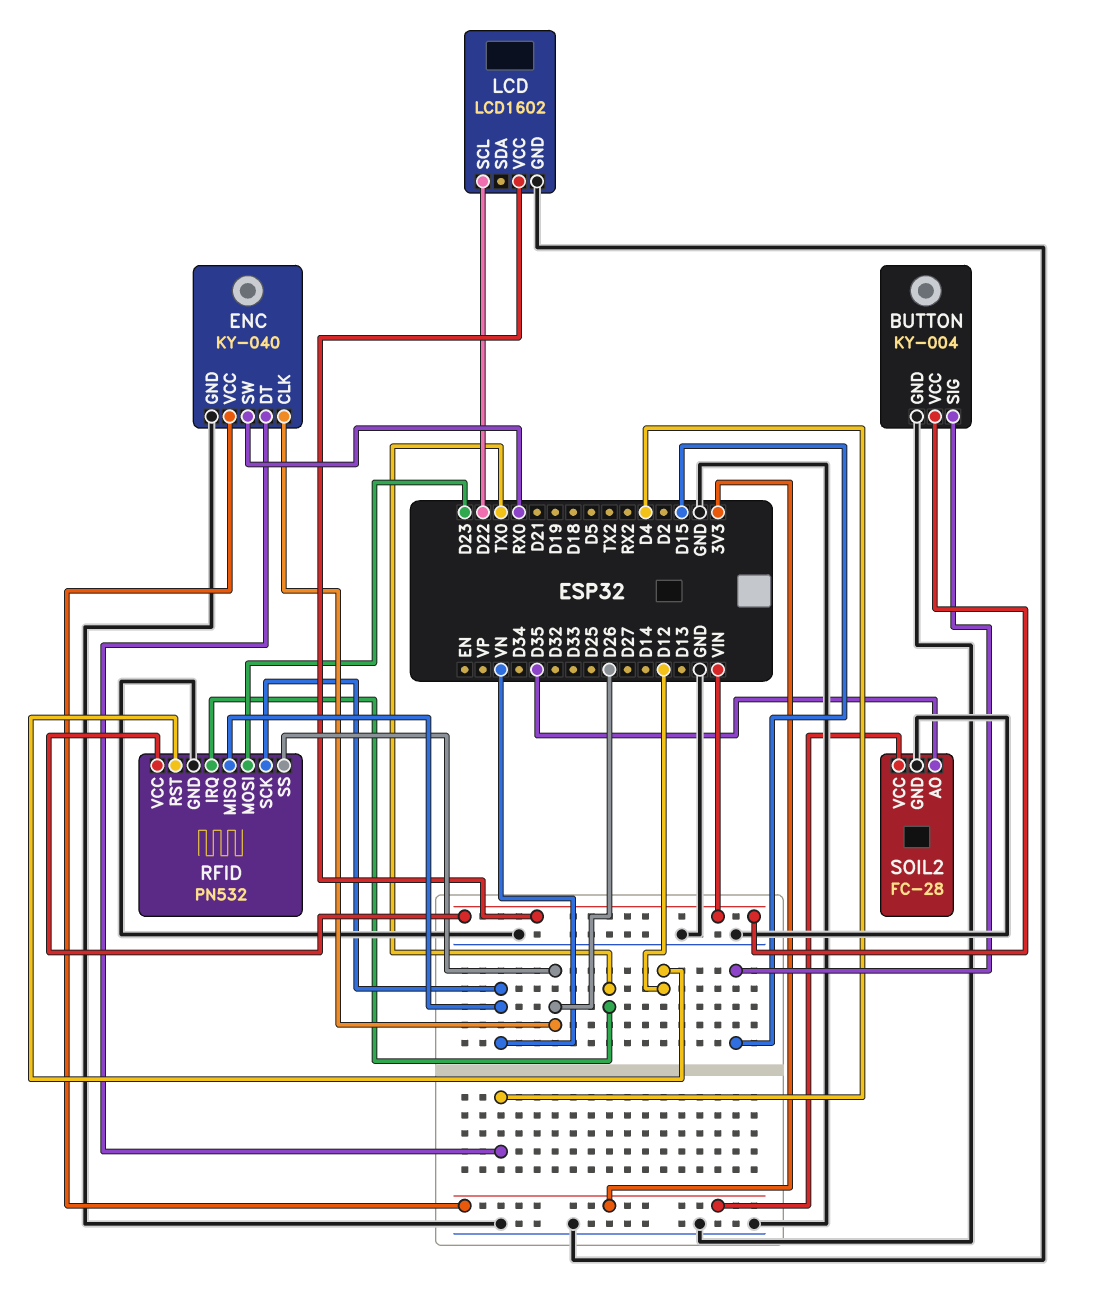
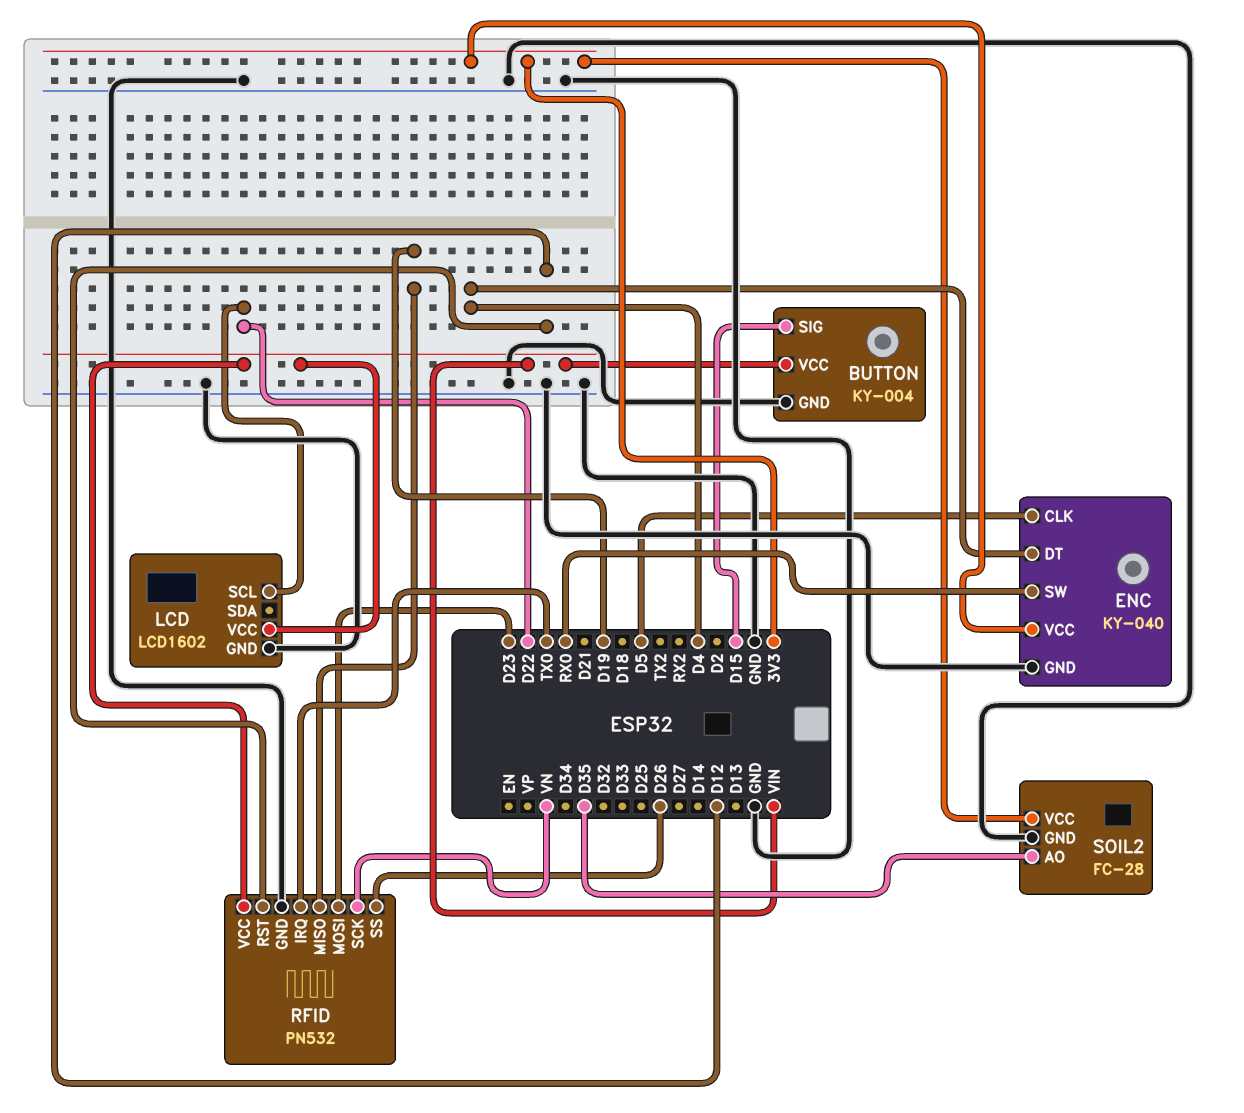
ENC pin CLK: D26 -> D5
RFID pin MISO: VN -> D19

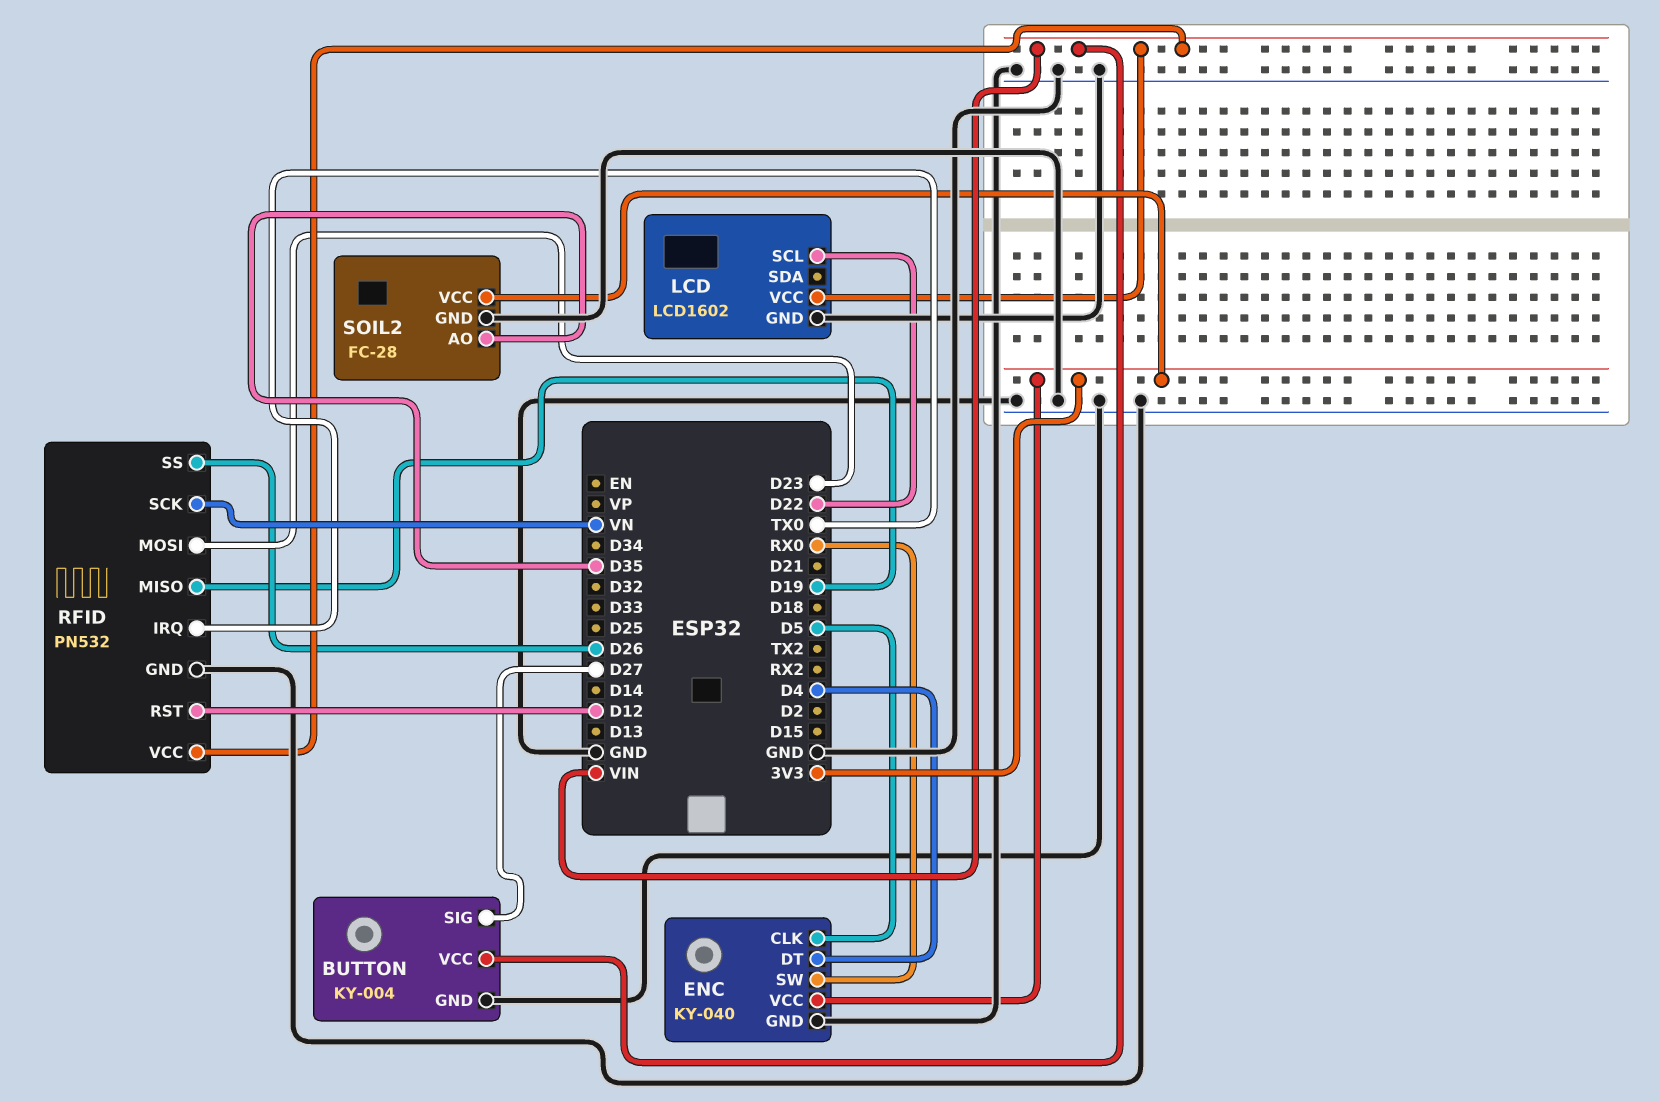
BUTTON pin SIG: D15 -> D27

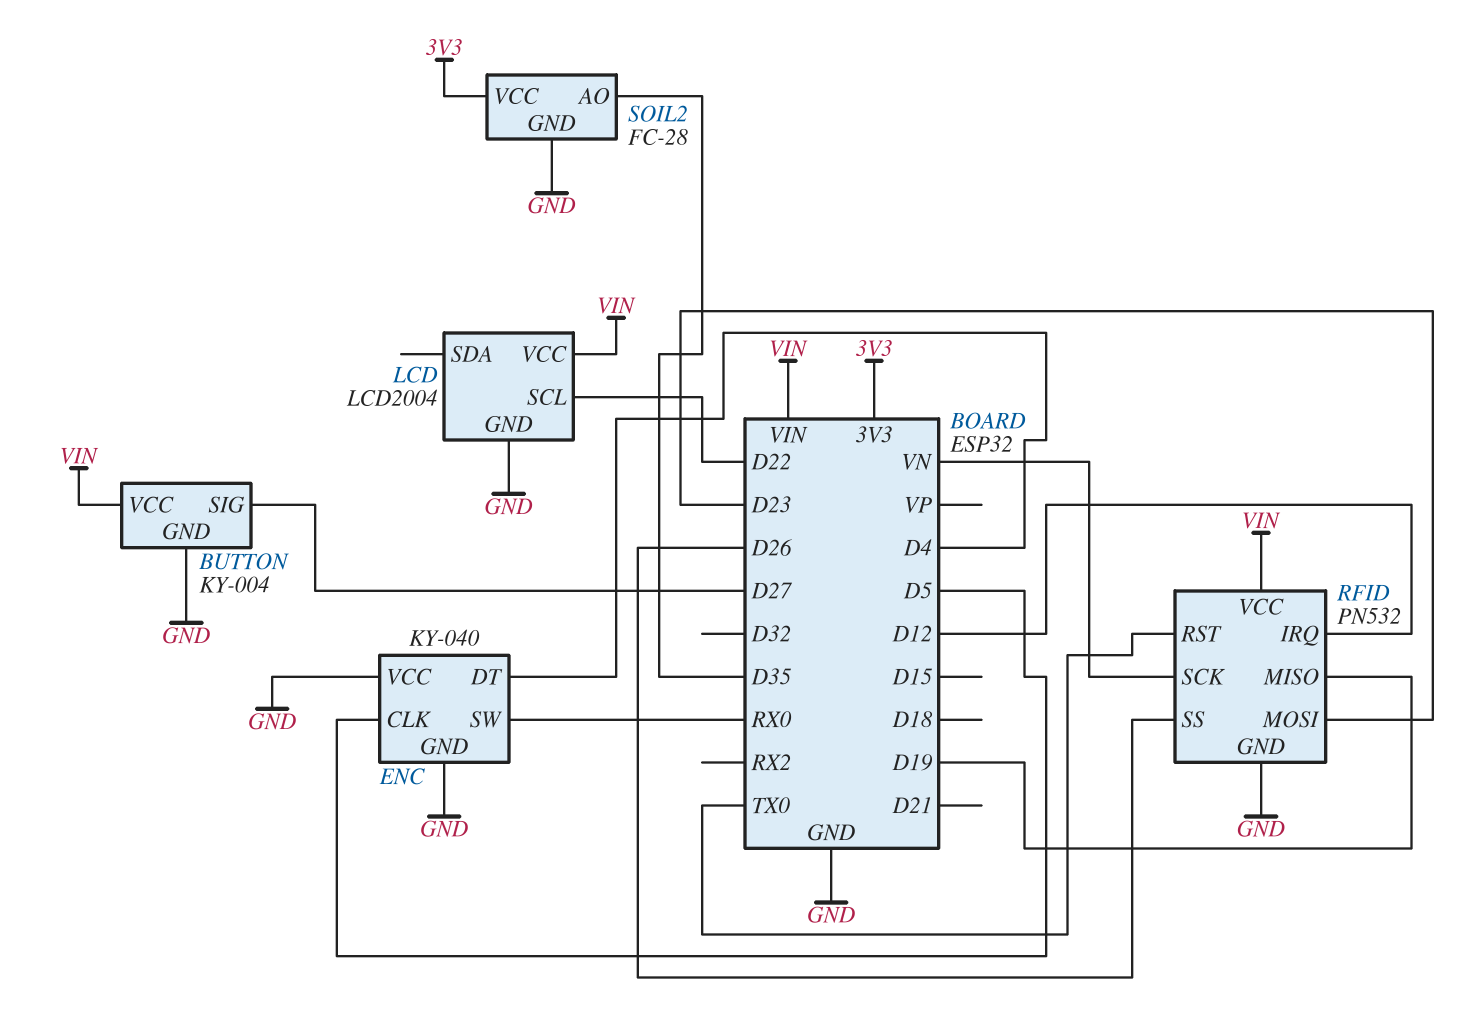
ENC pin VCC: 3V3 -> GND
LCD: LCD1602 -> LCD2004
RFID pin IRQ: TX0 -> D12
RFID pin RST: D12 -> TX0

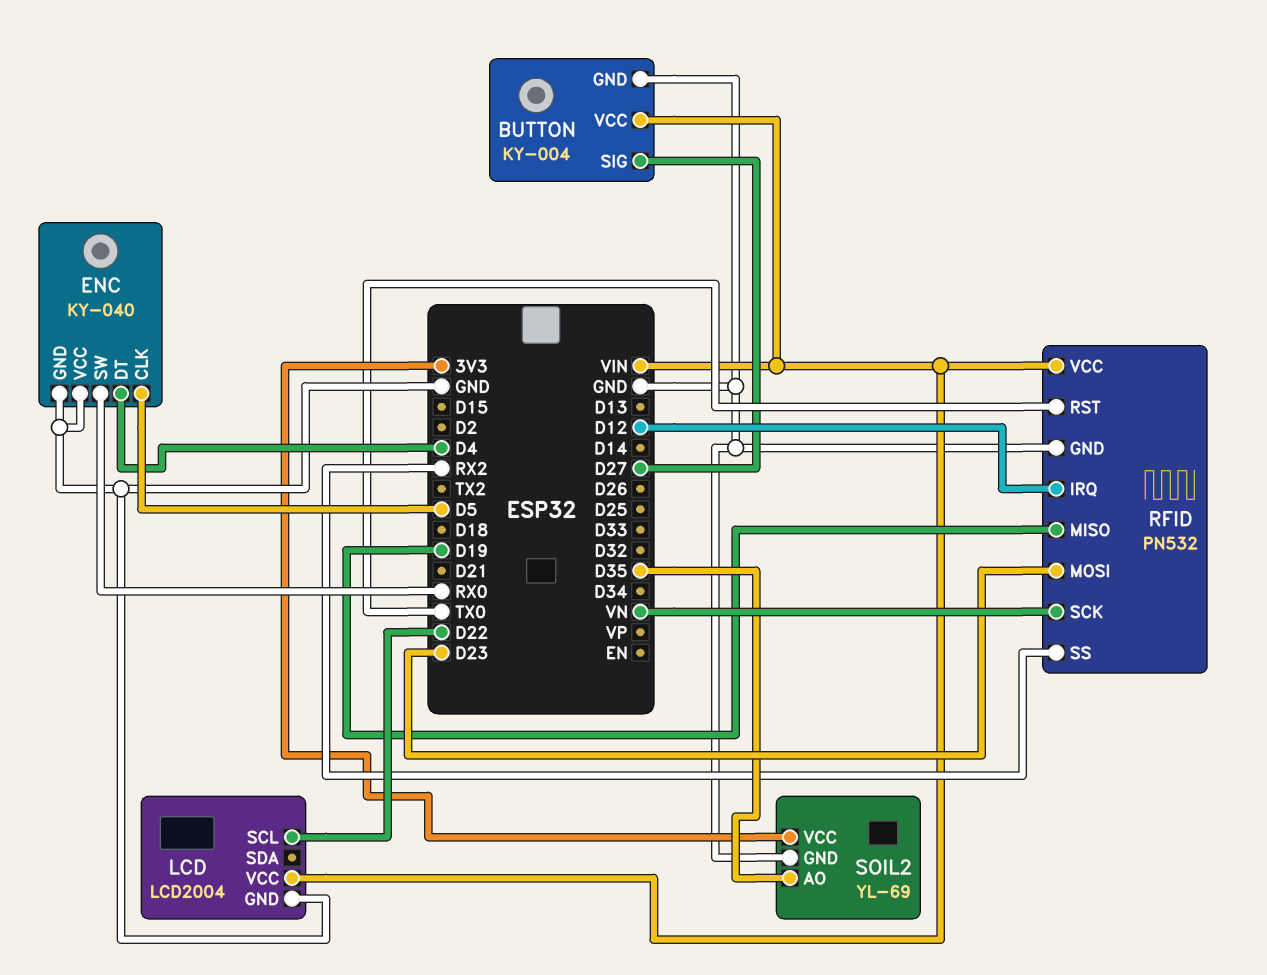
RFID pin SS: D26 -> RX2
SOIL2: FC-28 -> YL-69

